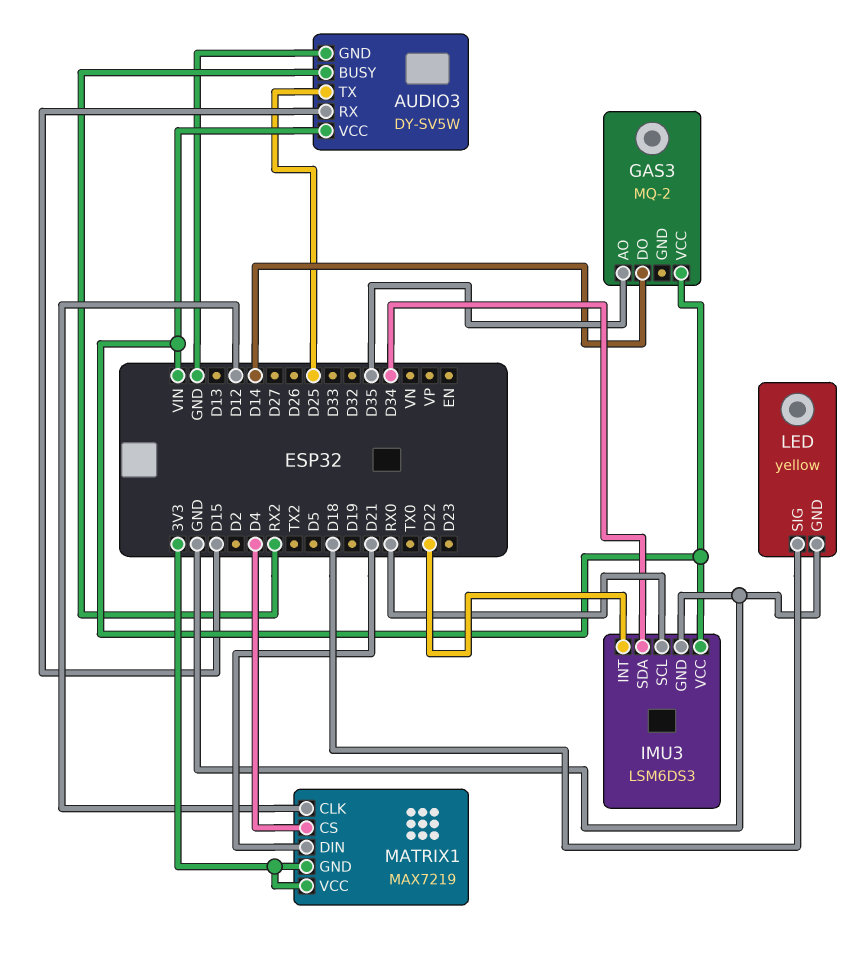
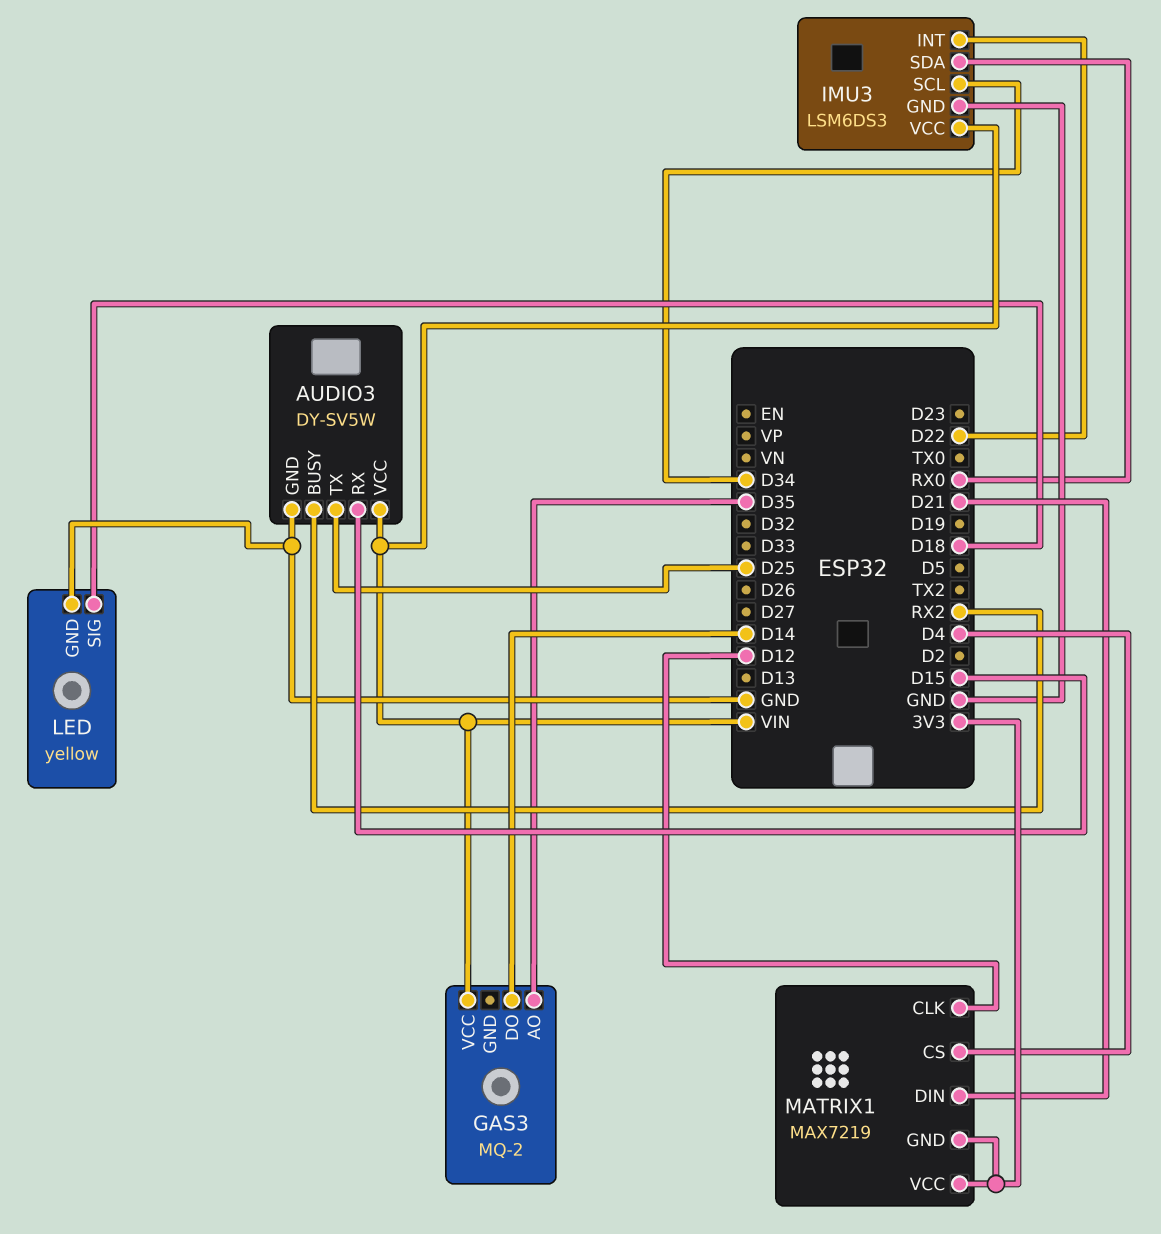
IMU3 pin SCL: RX0 -> D34
IMU3 pin SDA: D34 -> RX0

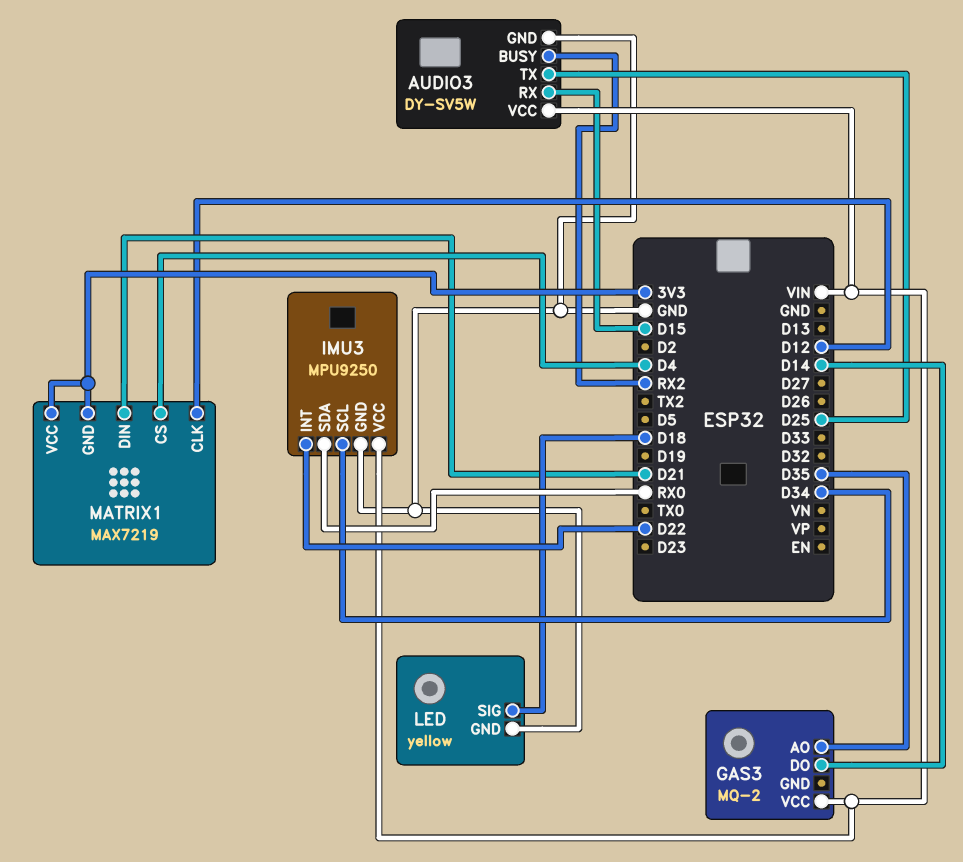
IMU3: LSM6DS3 -> MPU9250

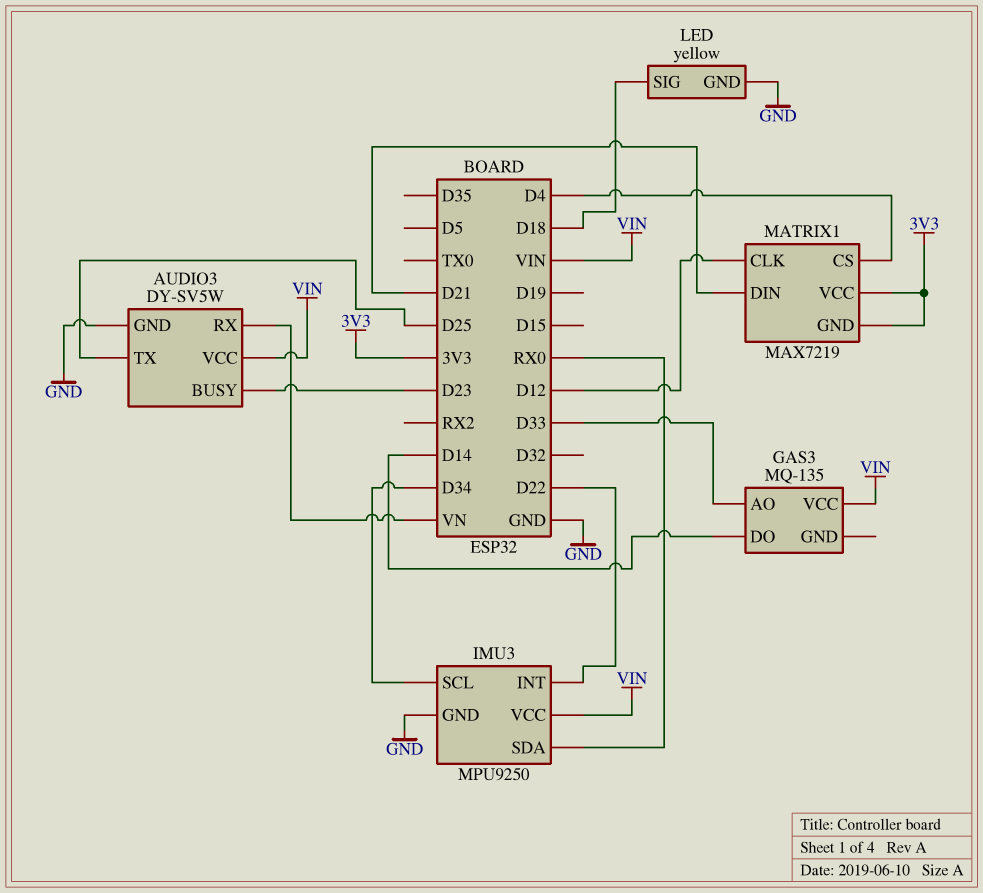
AUDIO3 pin BUSY: RX2 -> D23
AUDIO3 pin RX: D15 -> VN
GAS3: MQ-2 -> MQ-135
GAS3 pin AO: D35 -> D33

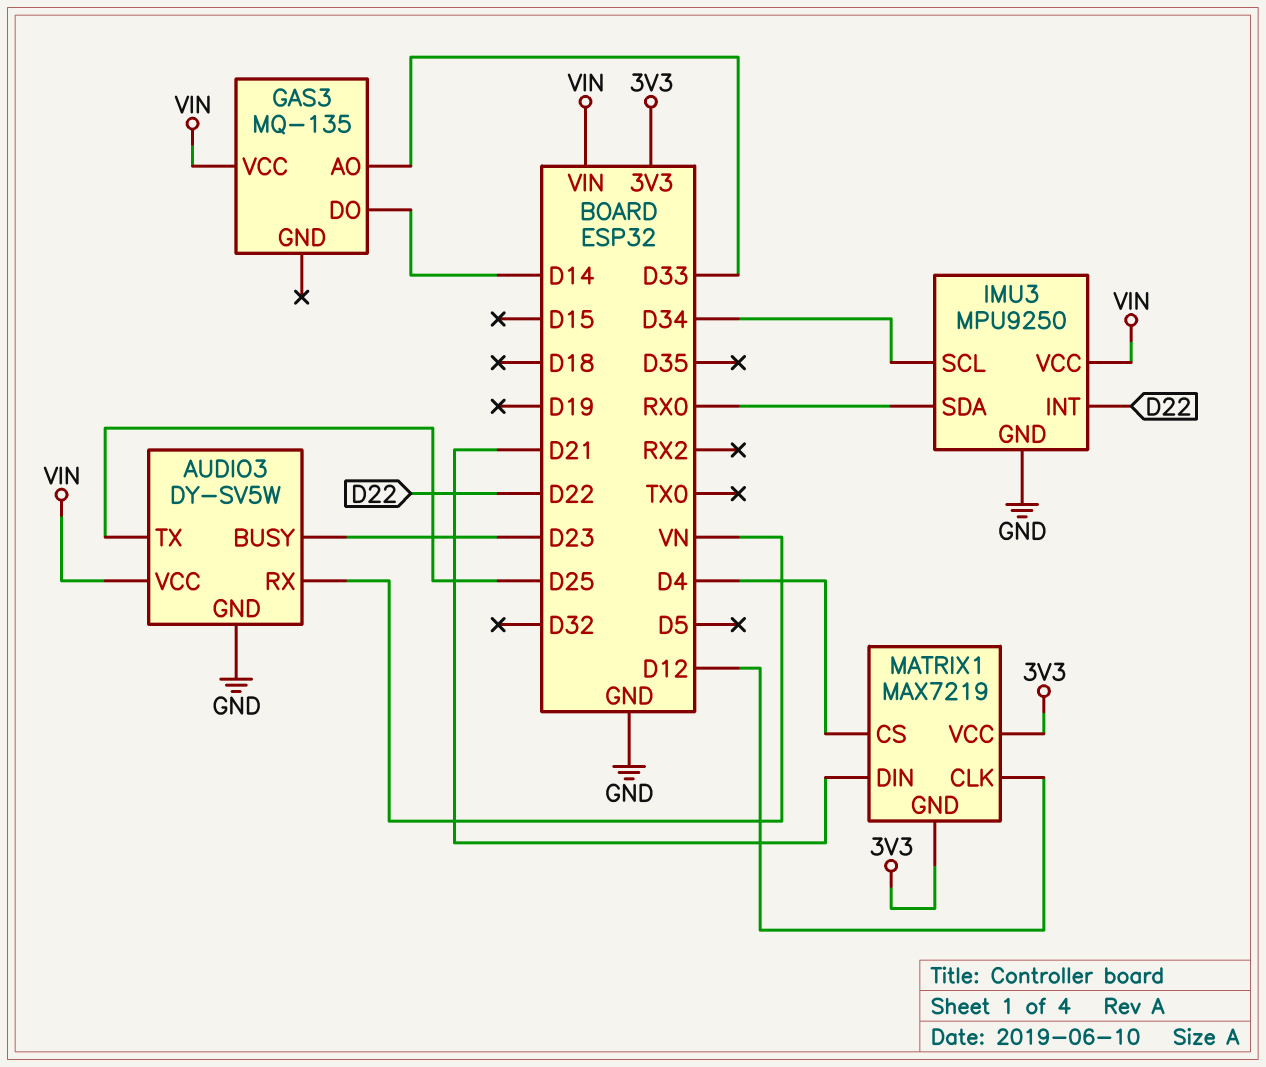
LED: yellow -> none
LED pin GND: GND -> none
LED pin SIG: D18 -> none

